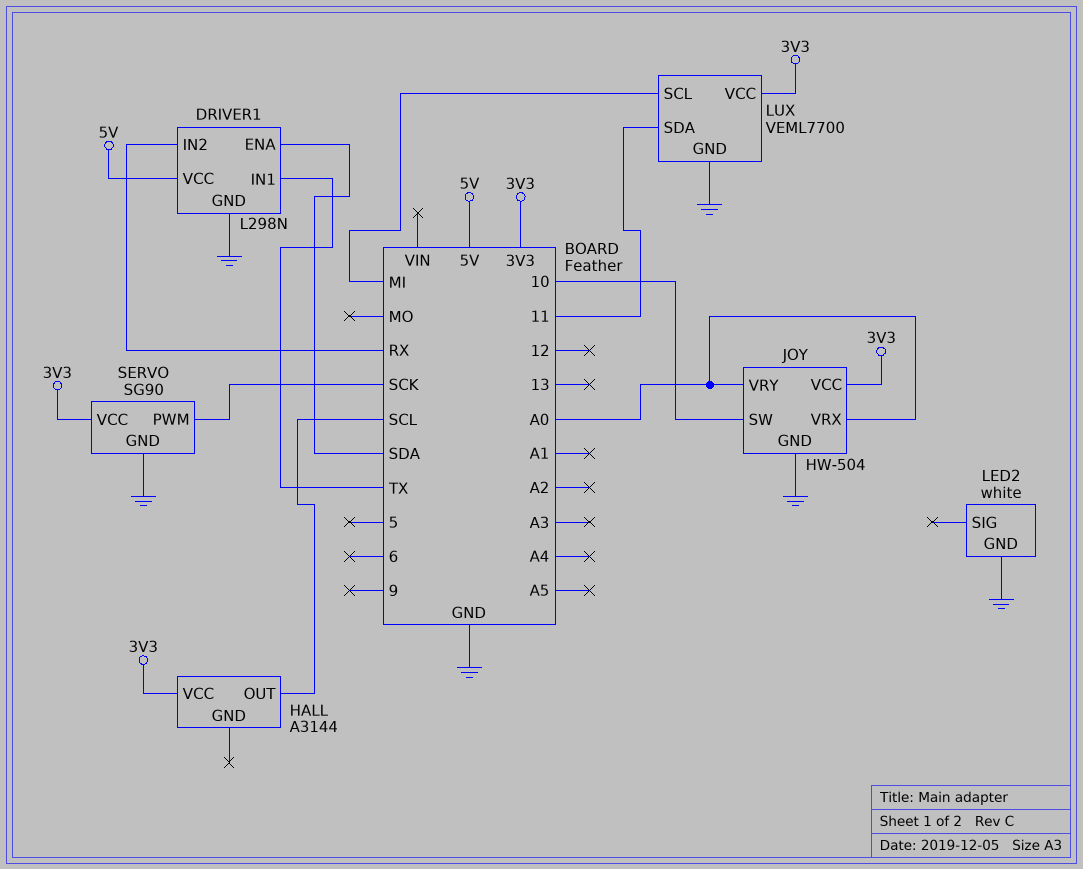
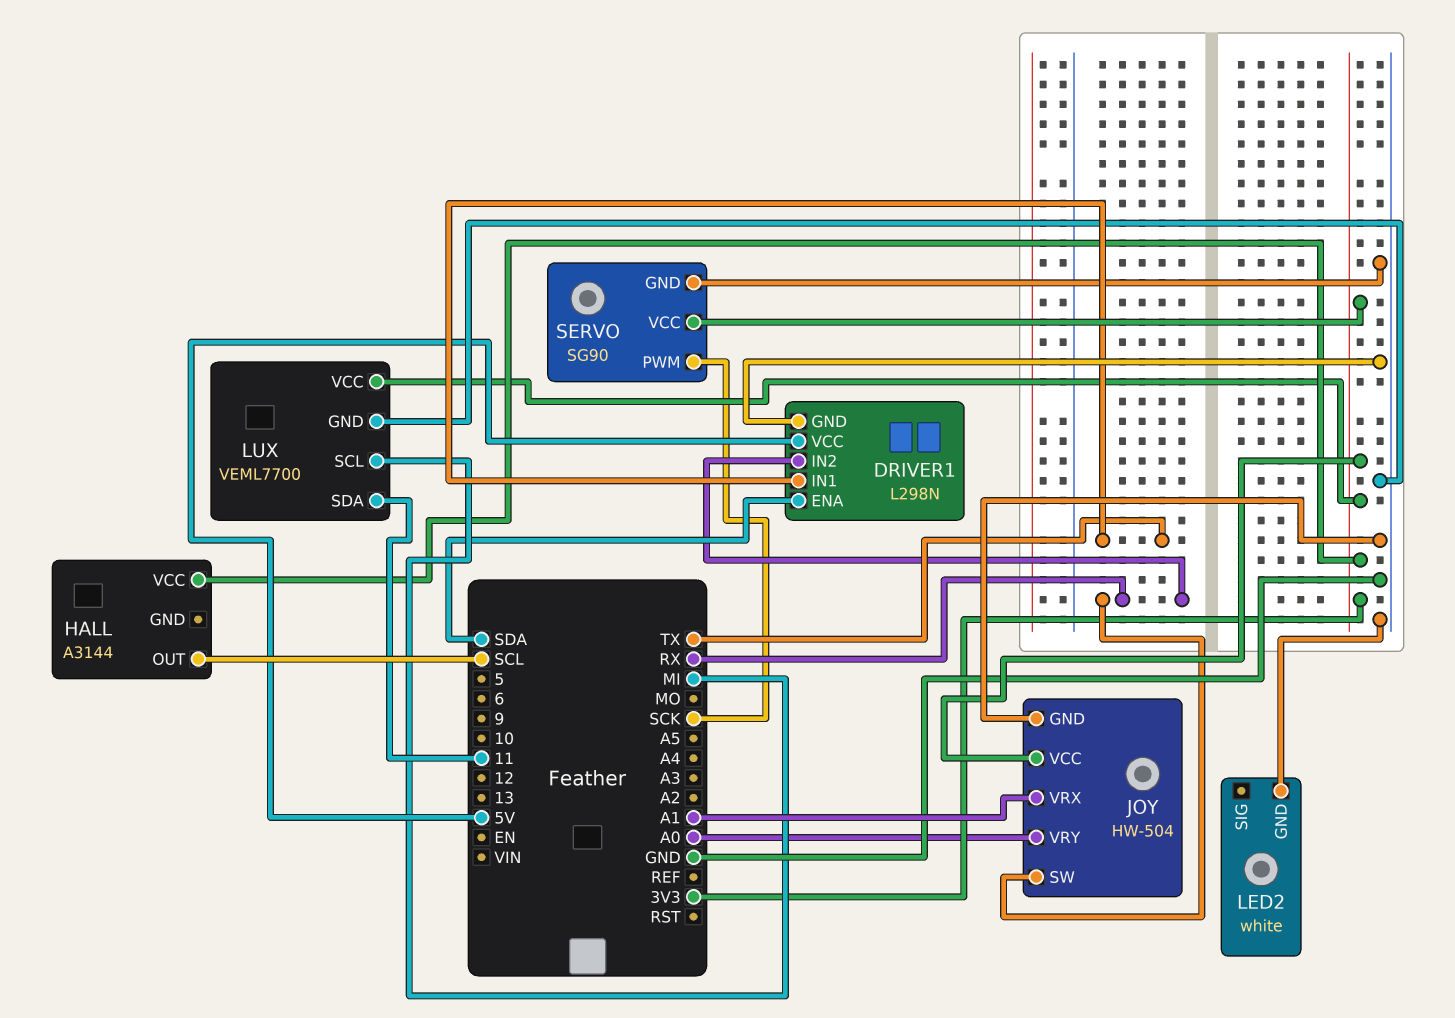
JOY pin SW: 10 -> RX
JOY pin VRX: A0 -> A1

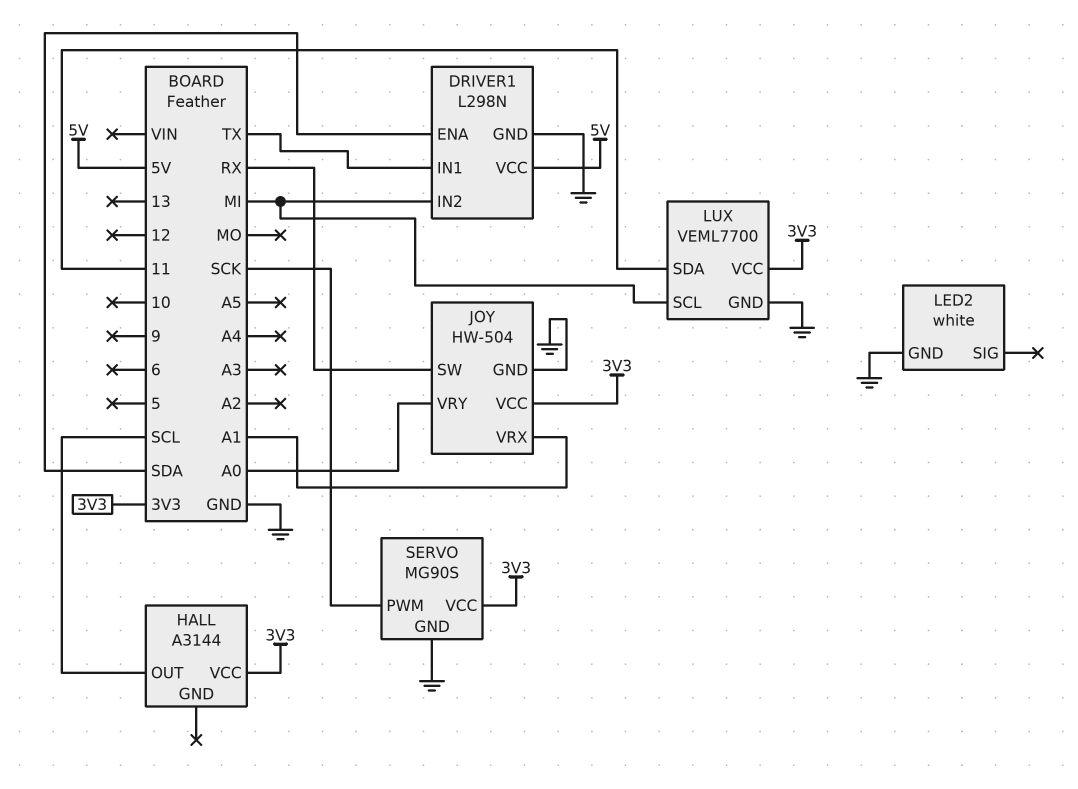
DRIVER1 pin IN2: RX -> MI
SERVO: SG90 -> MG90S

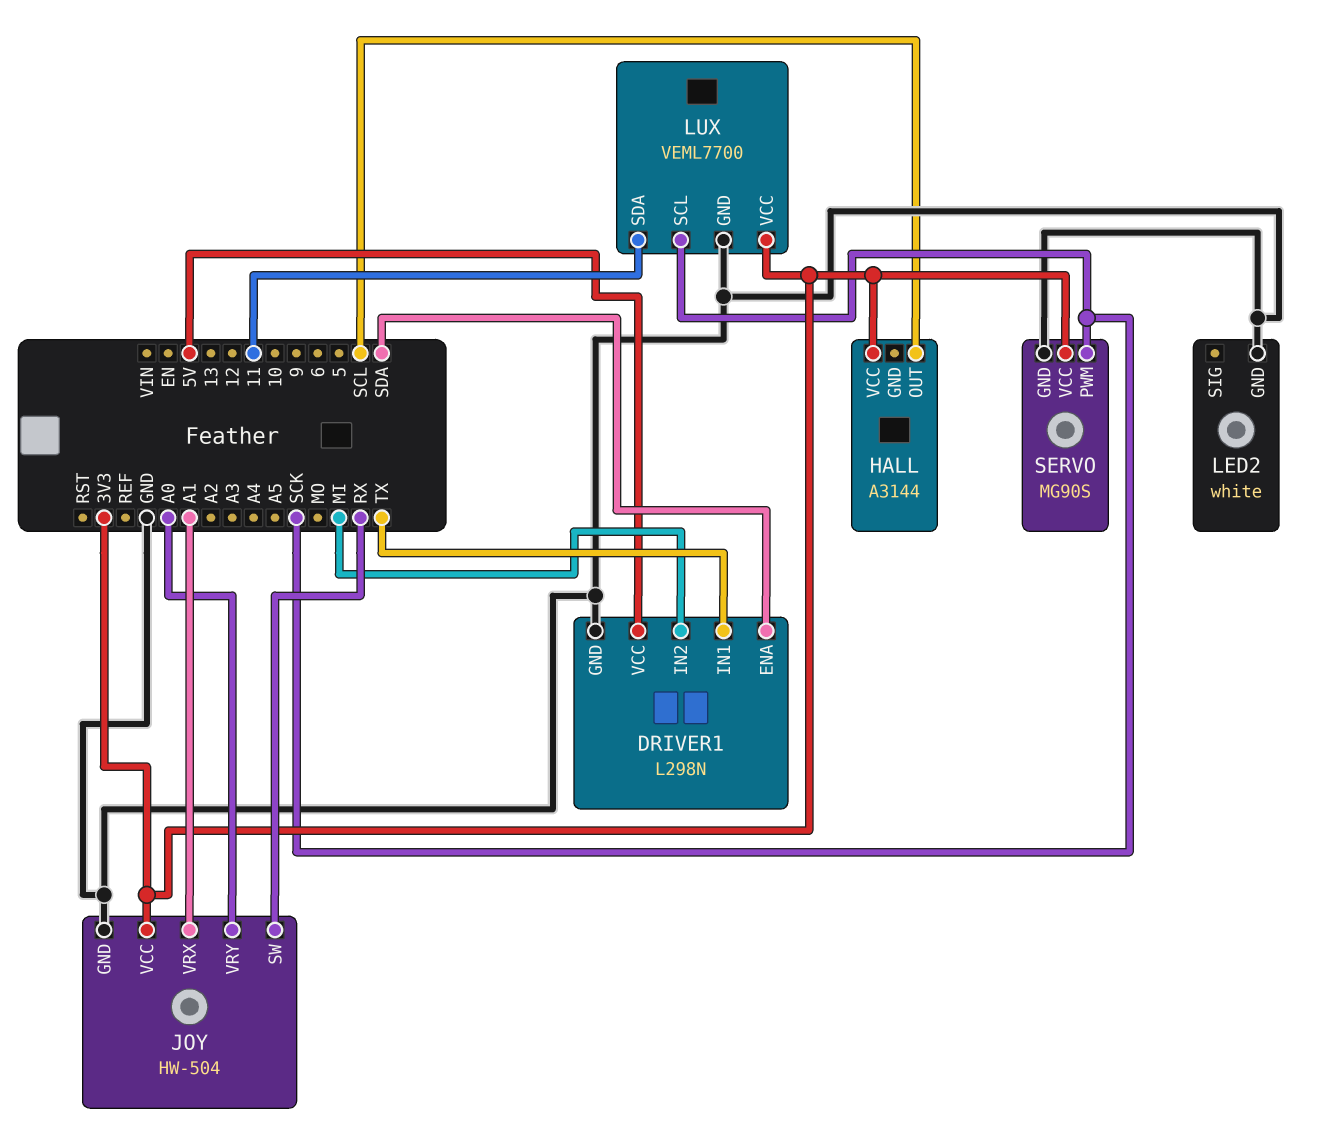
LUX pin SCL: MI -> SCK

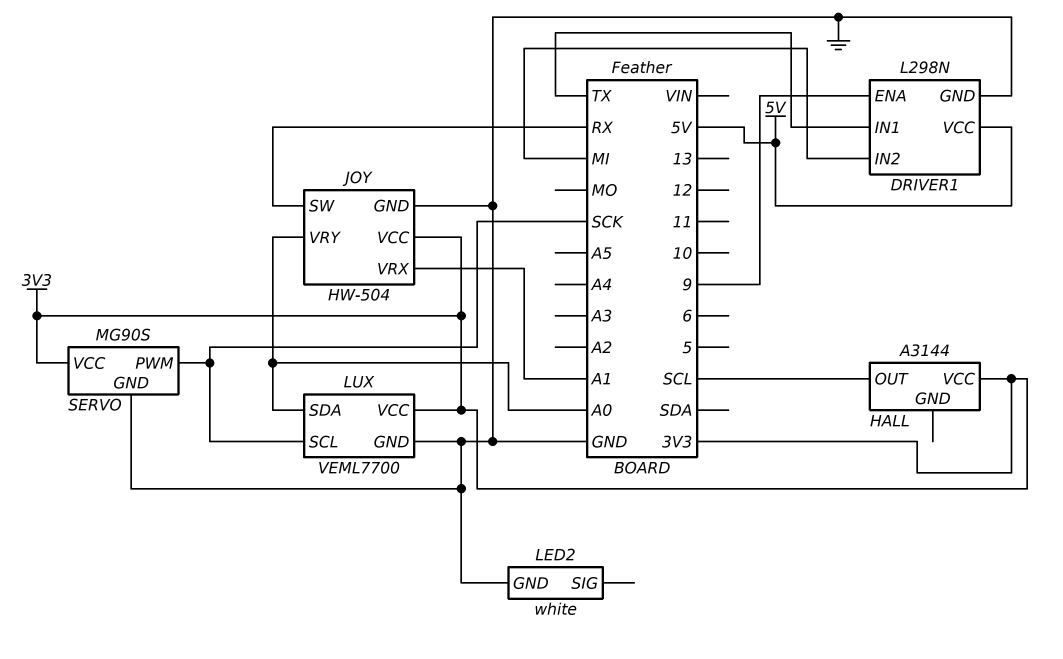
DRIVER1 pin ENA: SDA -> 9
LUX pin SDA: 11 -> A0

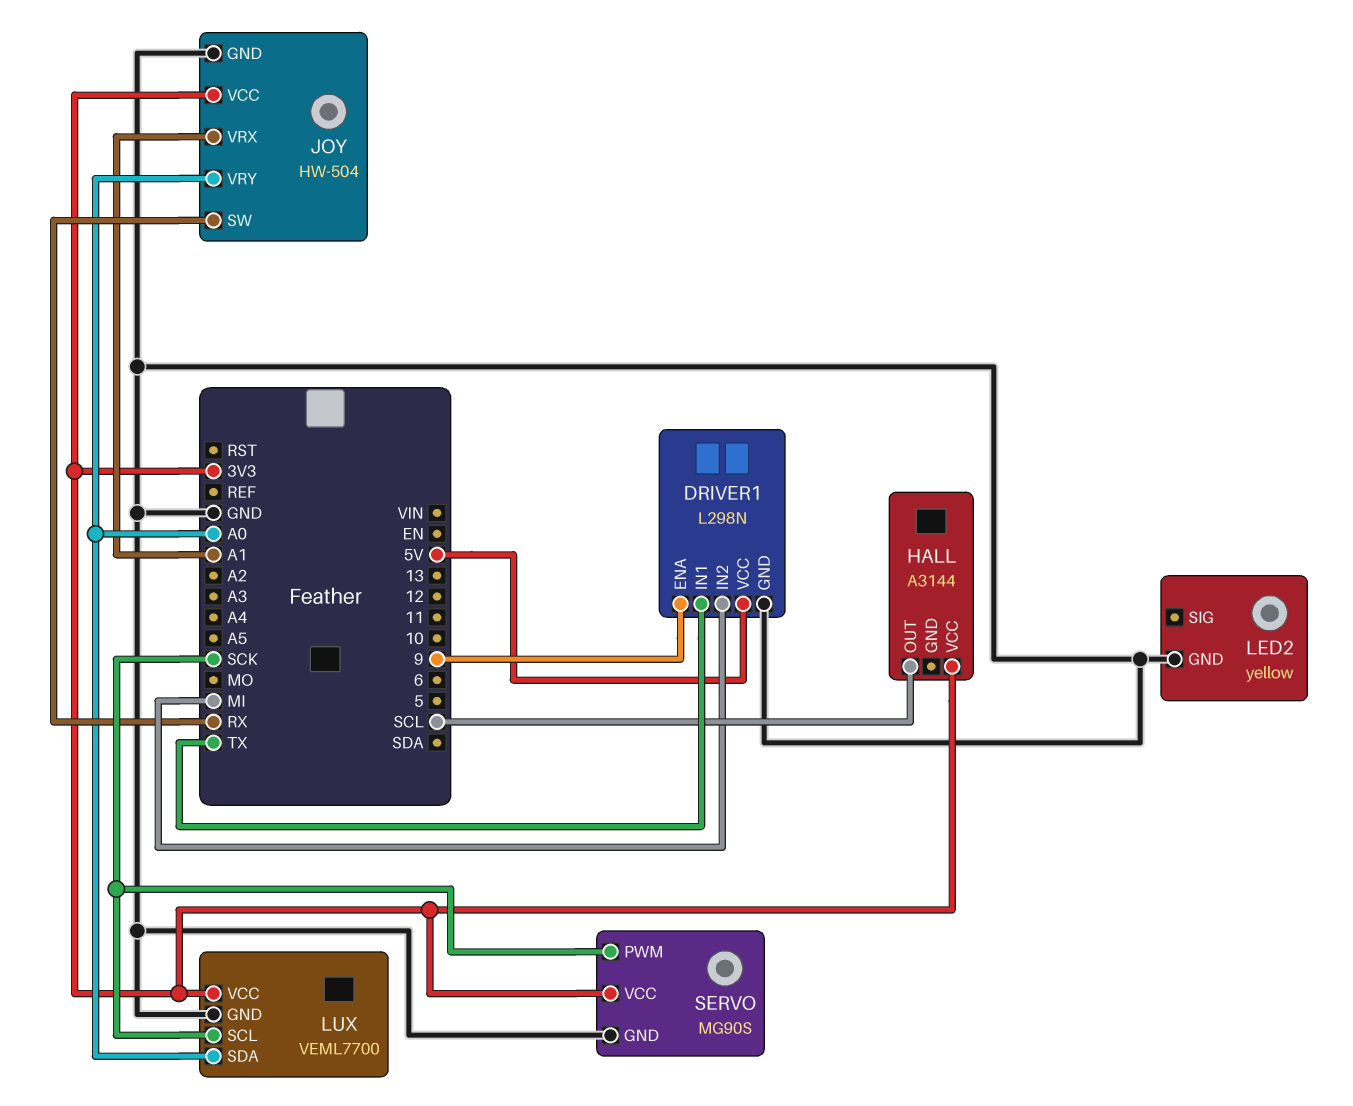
LED2: white -> yellow

